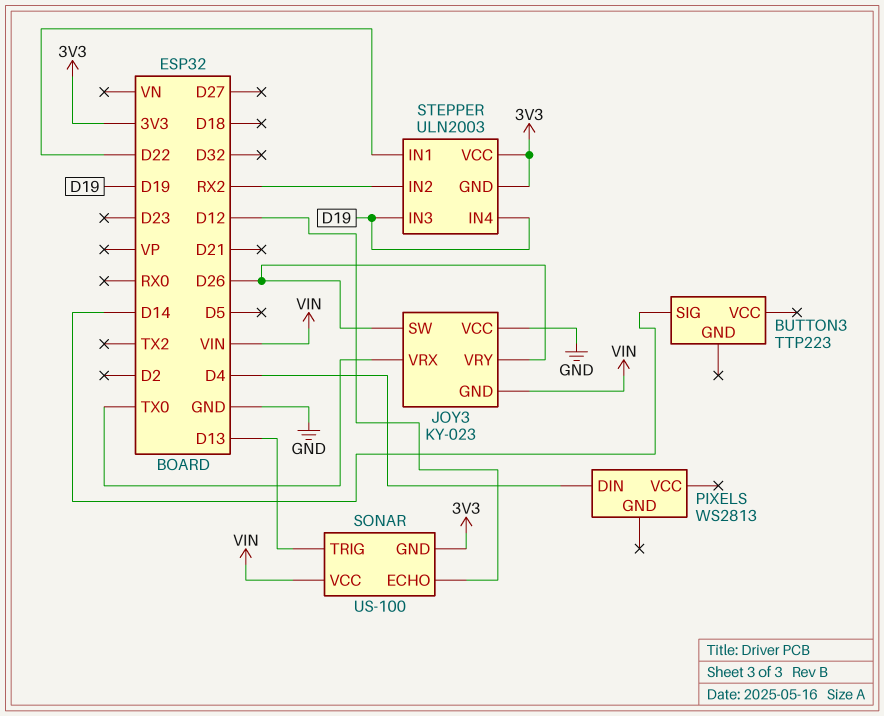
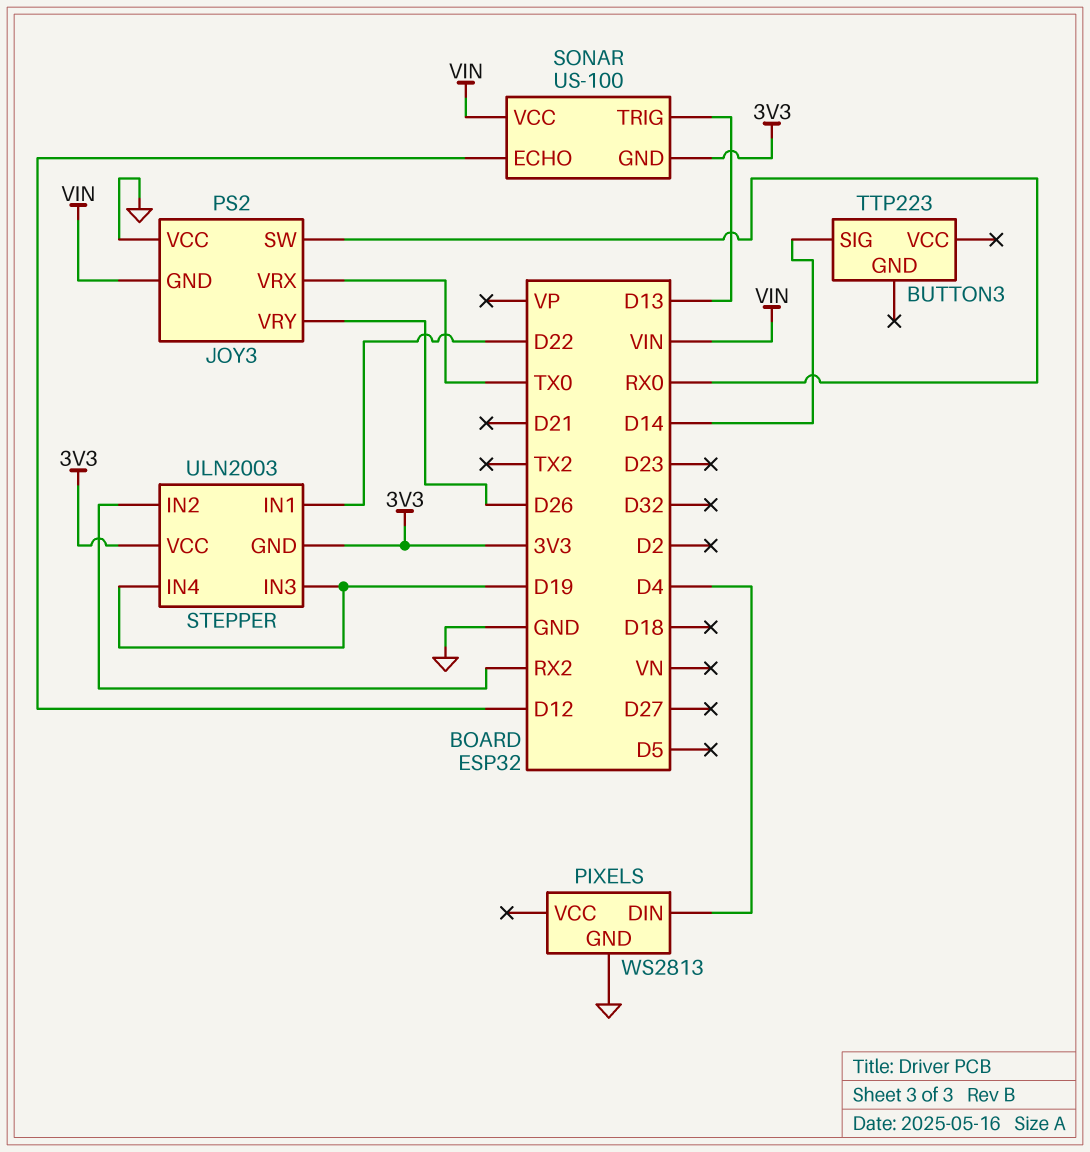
JOY3: KY-023 -> PS2
JOY3 pin SW: D26 -> RX0
PIXELS pin GND: none -> GND

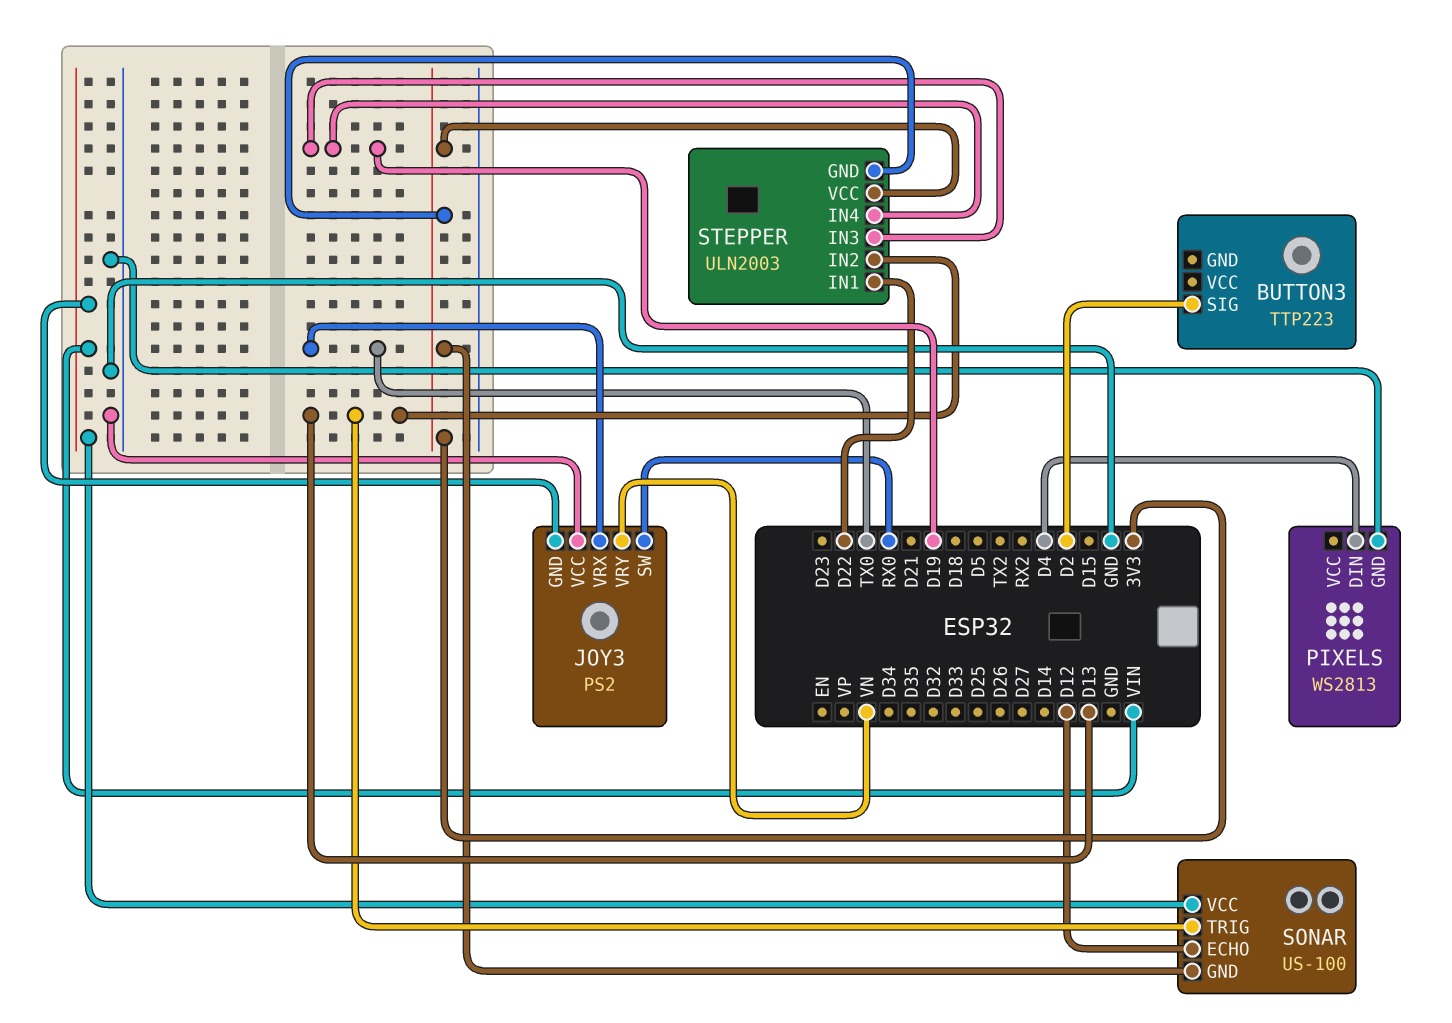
BUTTON3 pin SIG: D14 -> D2
JOY3 pin VRY: D26 -> VN
STEPPER pin IN2: RX2 -> D13

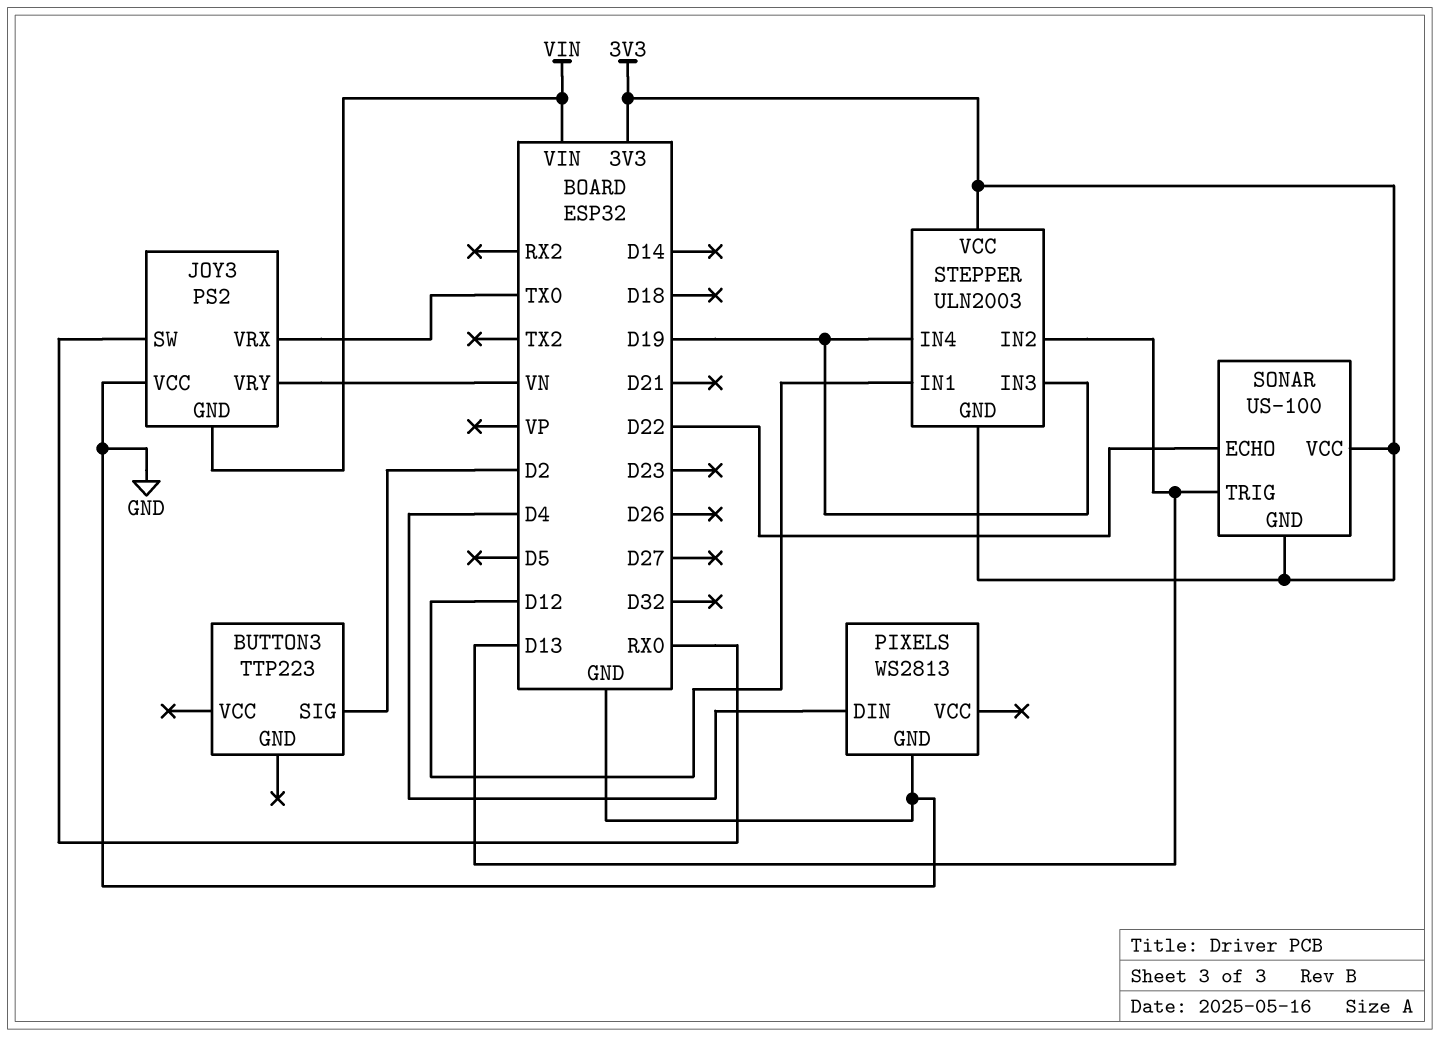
SONAR pin ECHO: D12 -> D22
SONAR pin VCC: VIN -> 3V3
STEPPER pin IN1: D22 -> D12

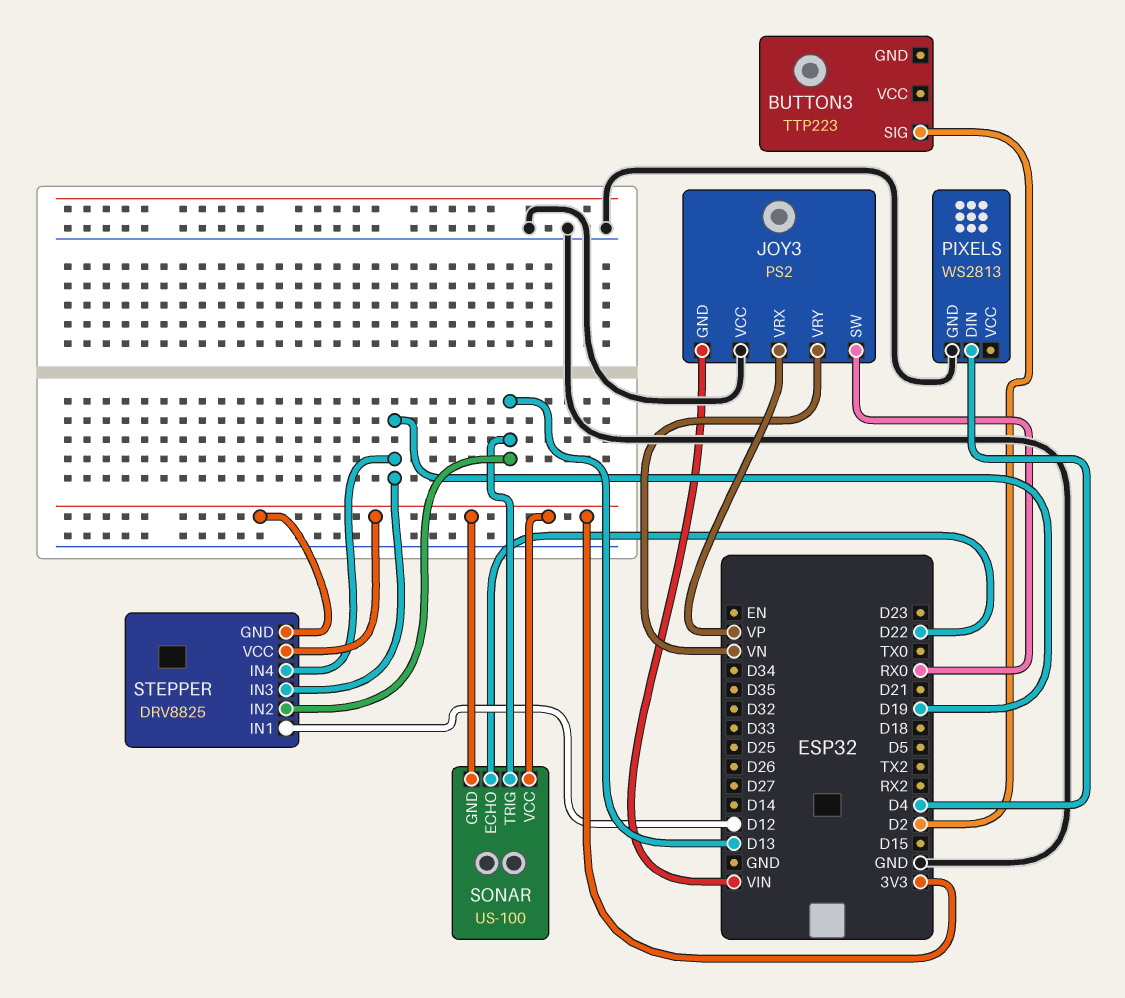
JOY3 pin VRX: TX0 -> VP
STEPPER: ULN2003 -> DRV8825

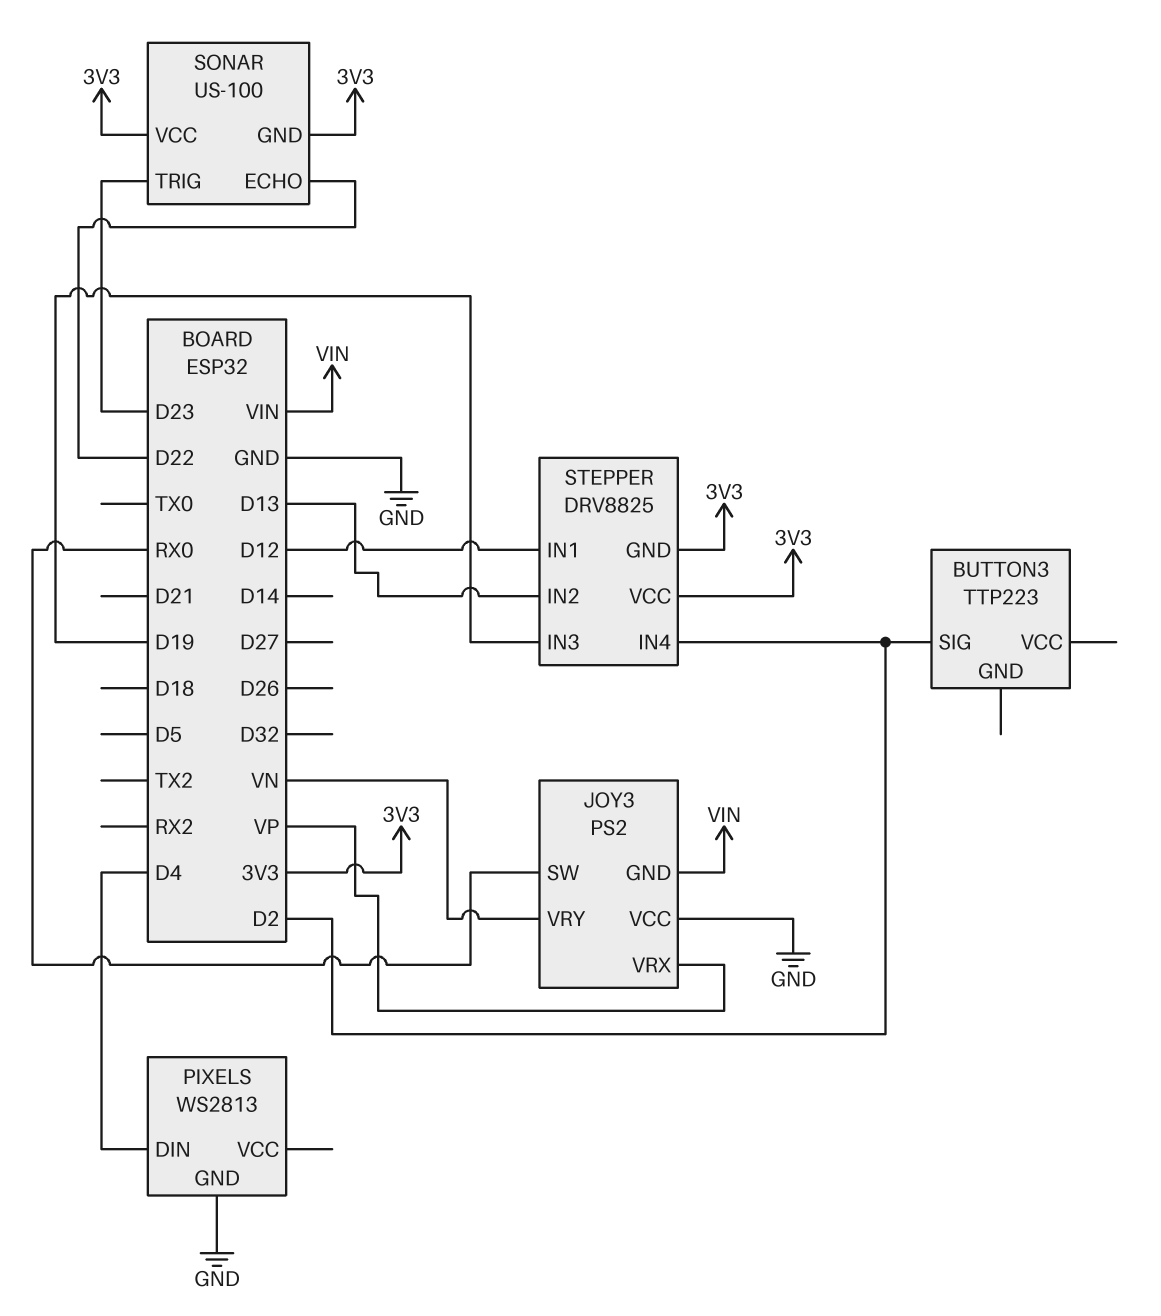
SONAR pin TRIG: D13 -> D23
STEPPER pin IN4: D19 -> D2

